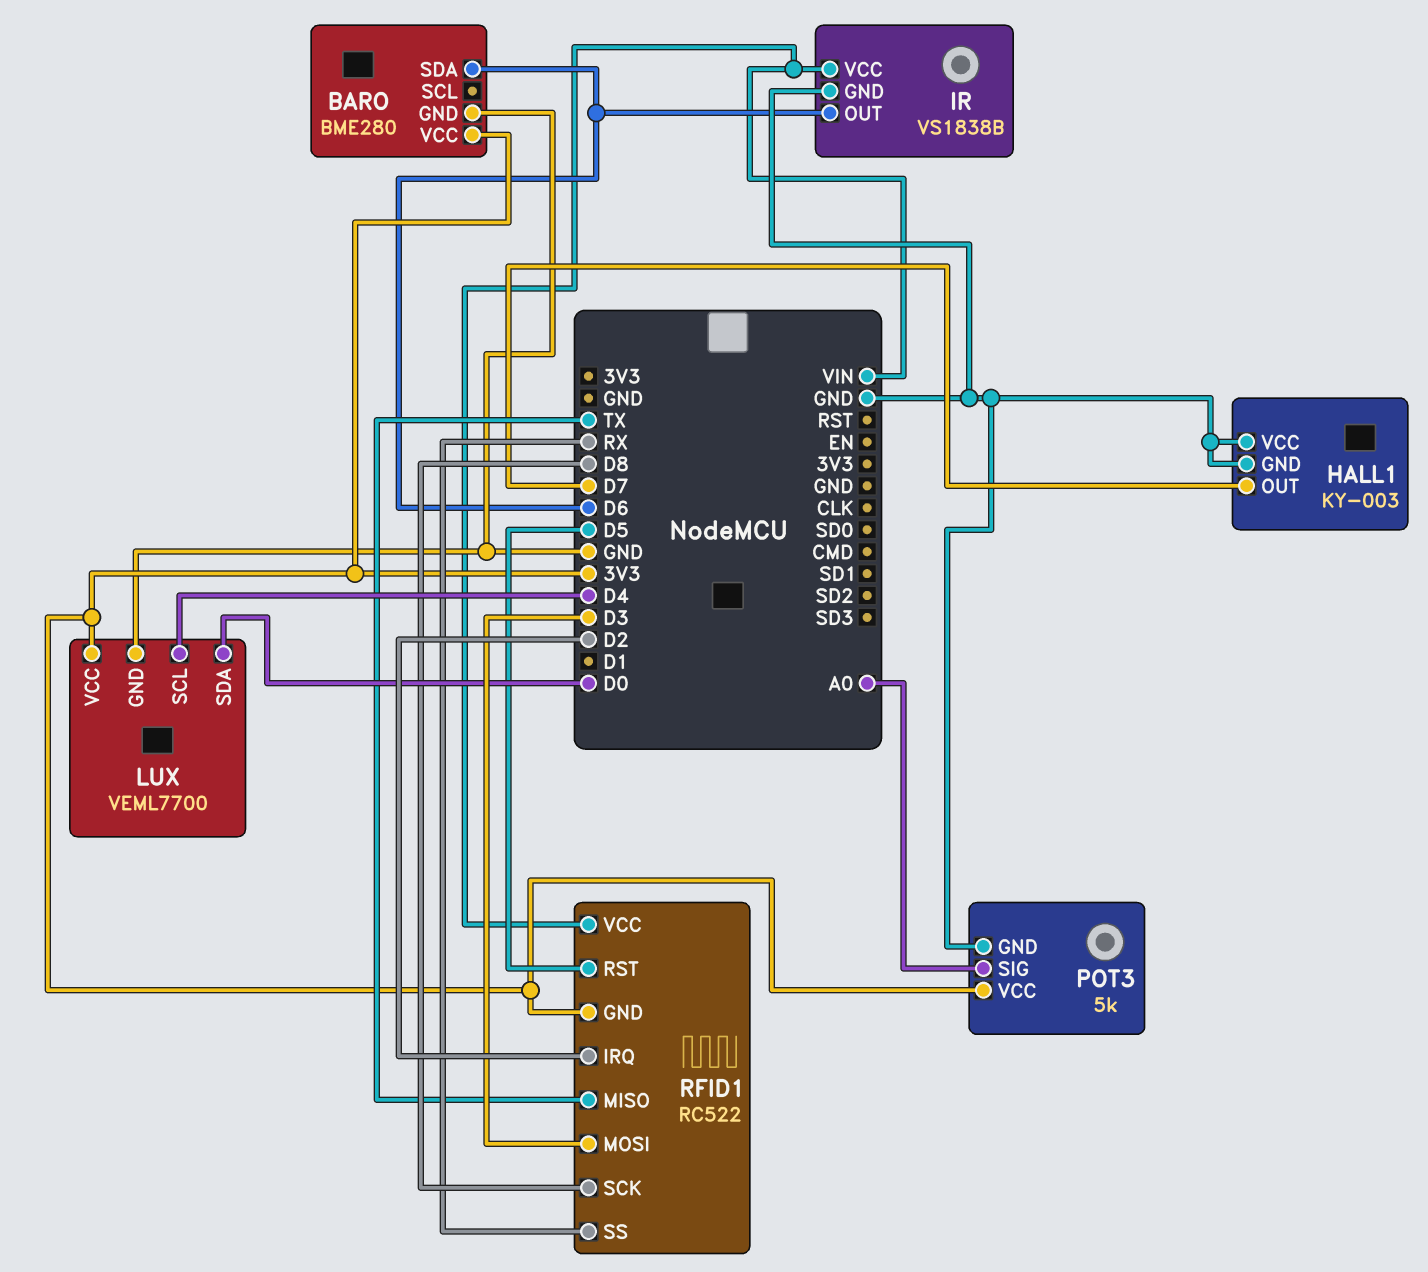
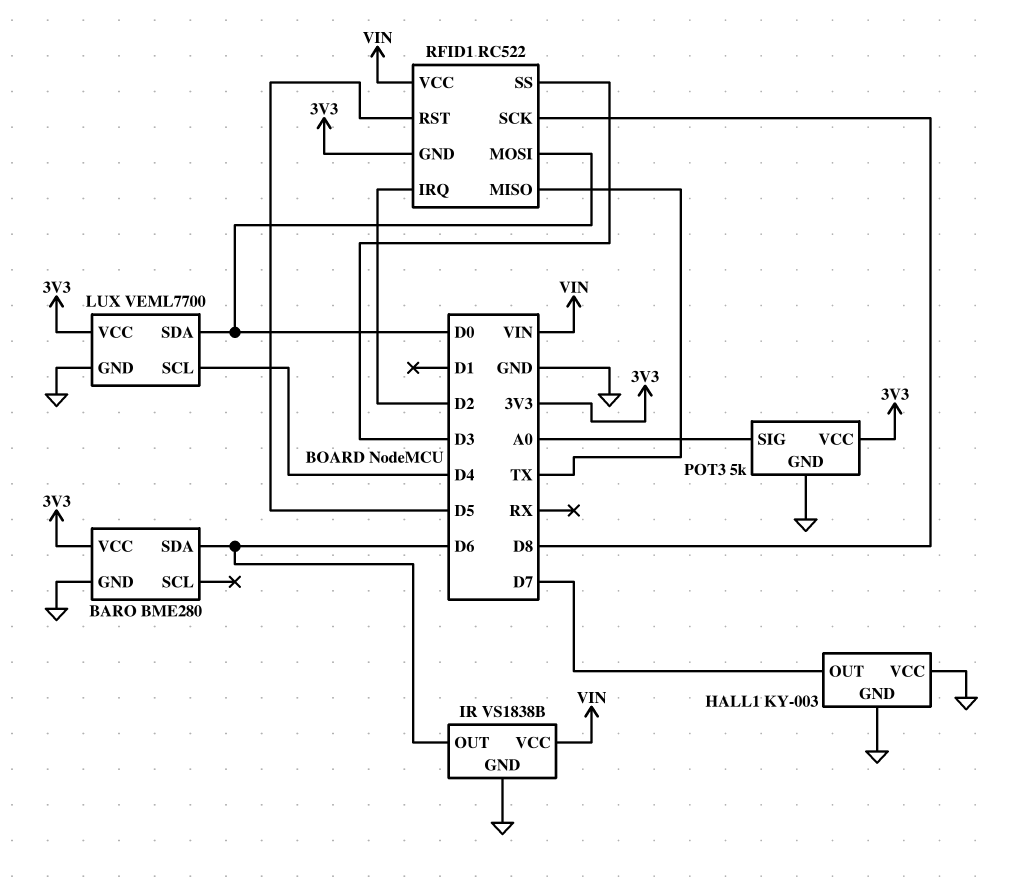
RFID1 pin MOSI: D3 -> D0
RFID1 pin SS: RX -> D3

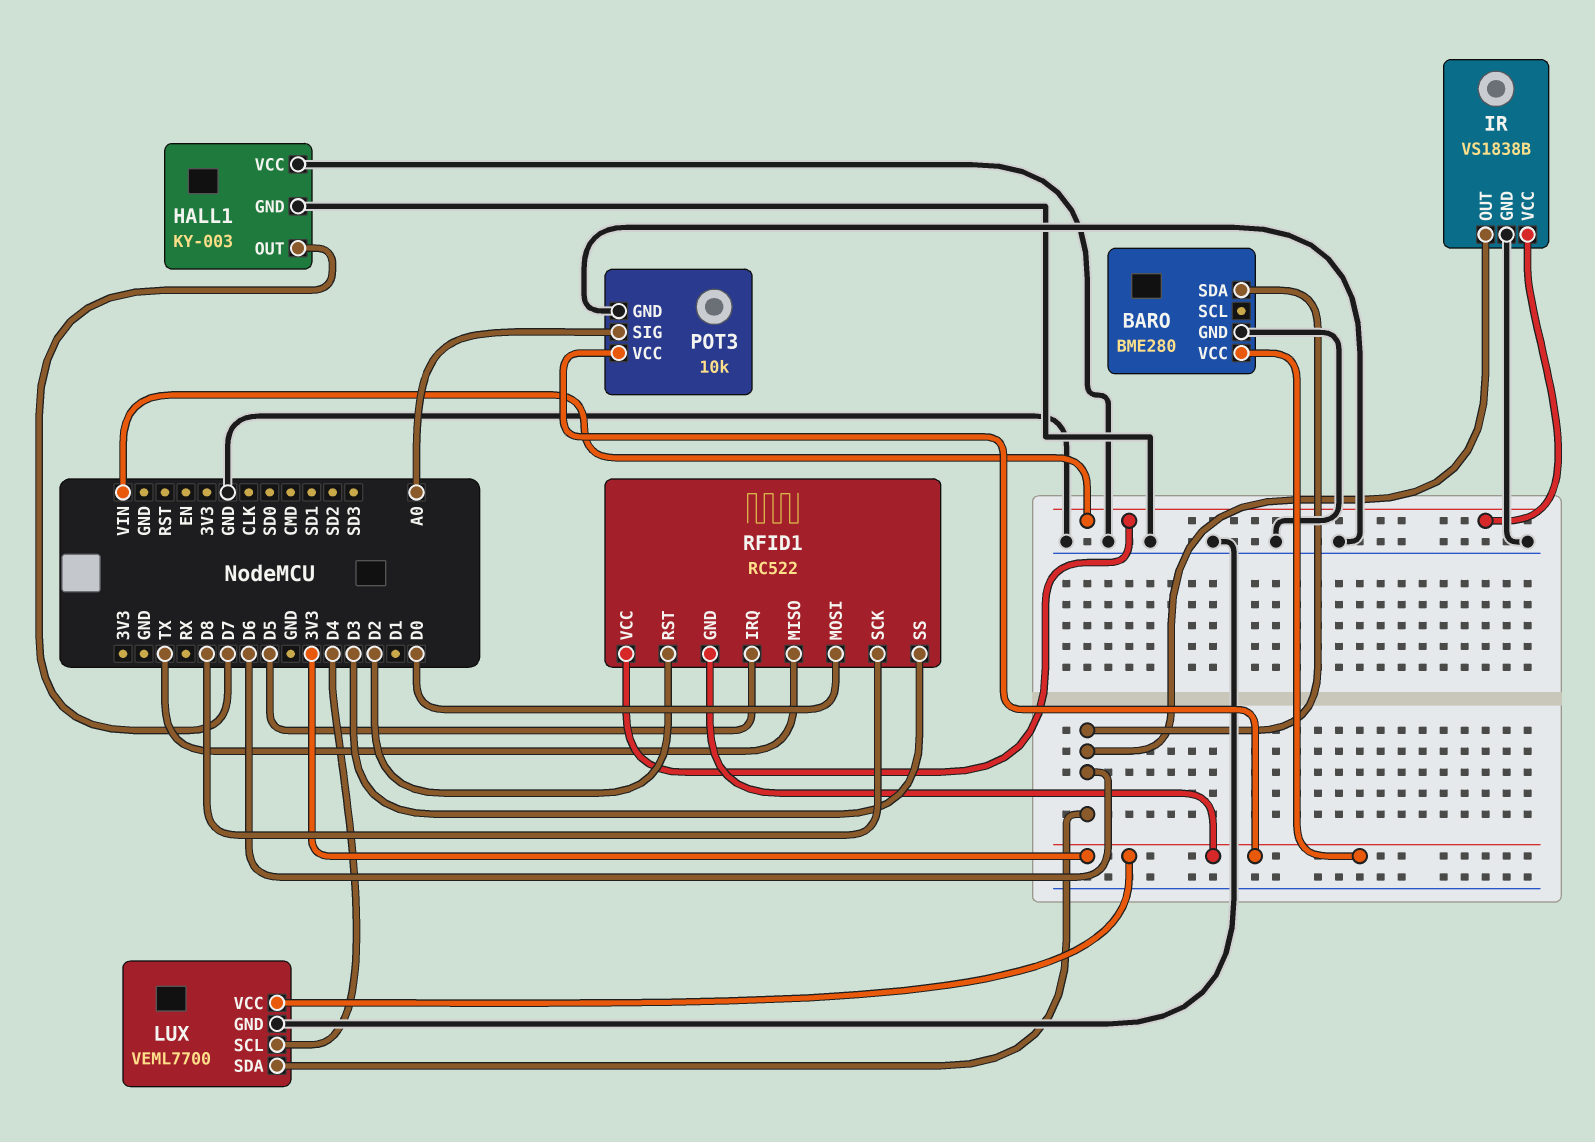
LUX pin SDA: D0 -> D6
POT3: 5k -> 10k
RFID1 pin IRQ: D2 -> D5
RFID1 pin RST: D5 -> D2

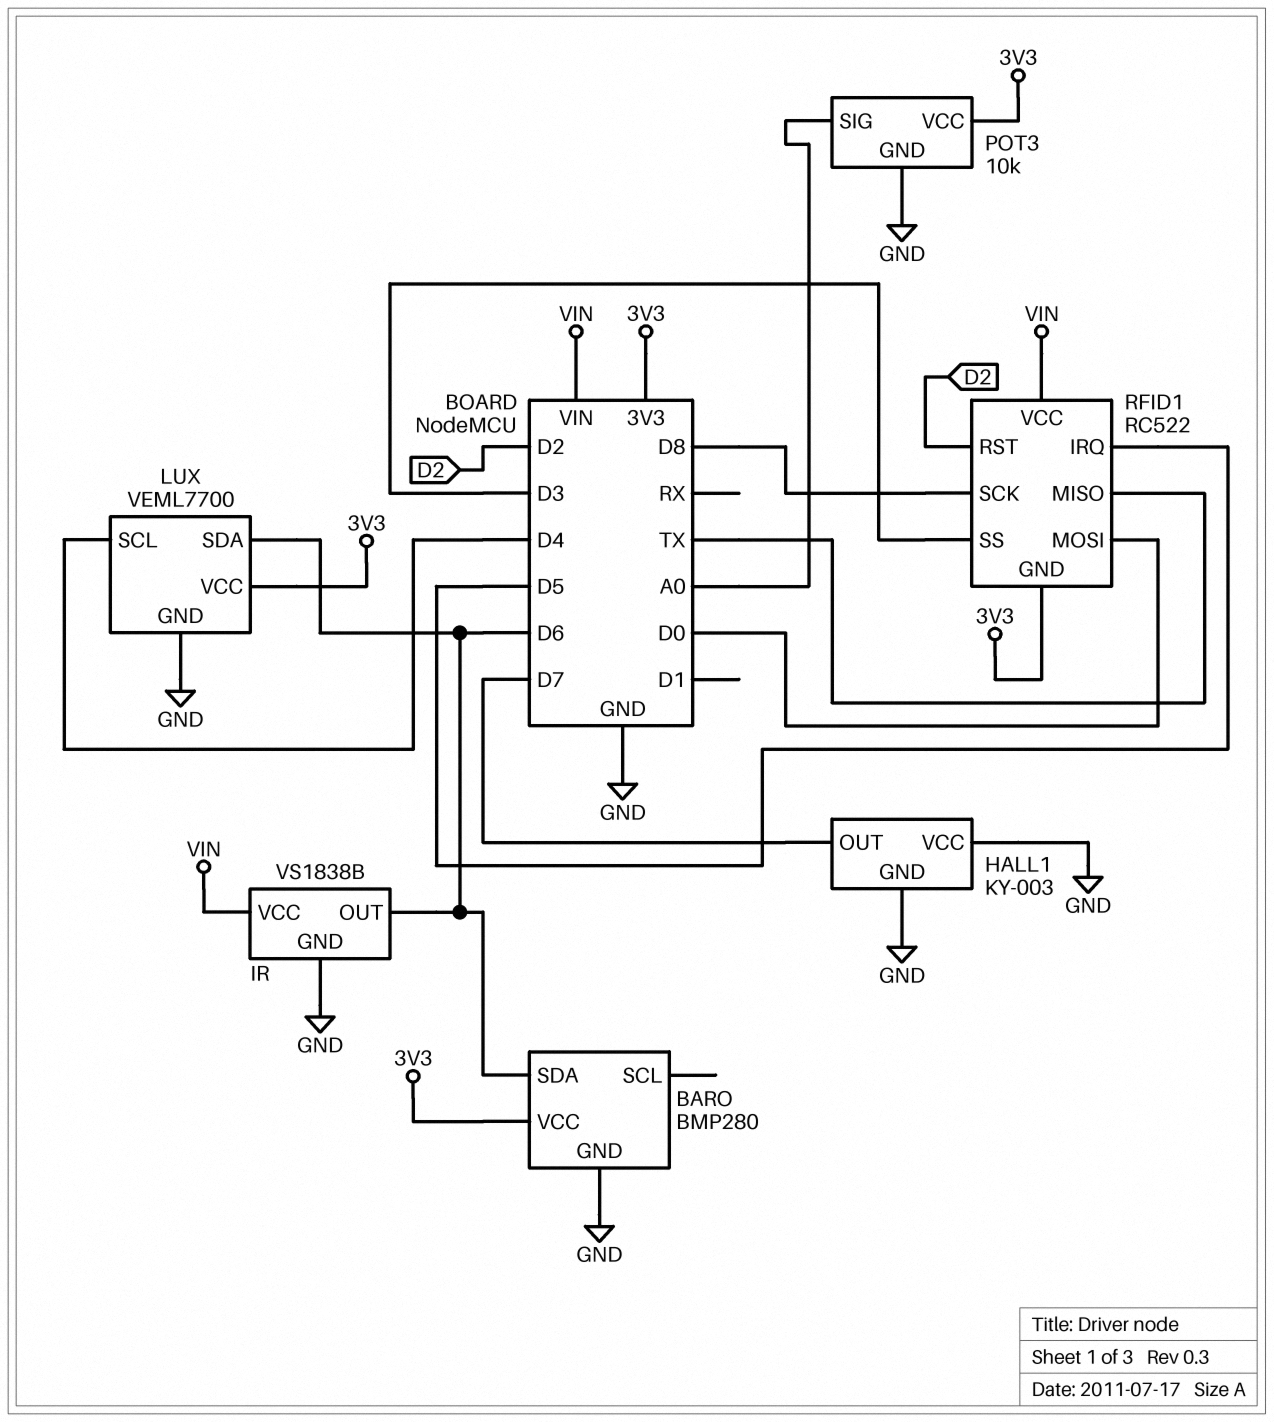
BARO: BME280 -> BMP280

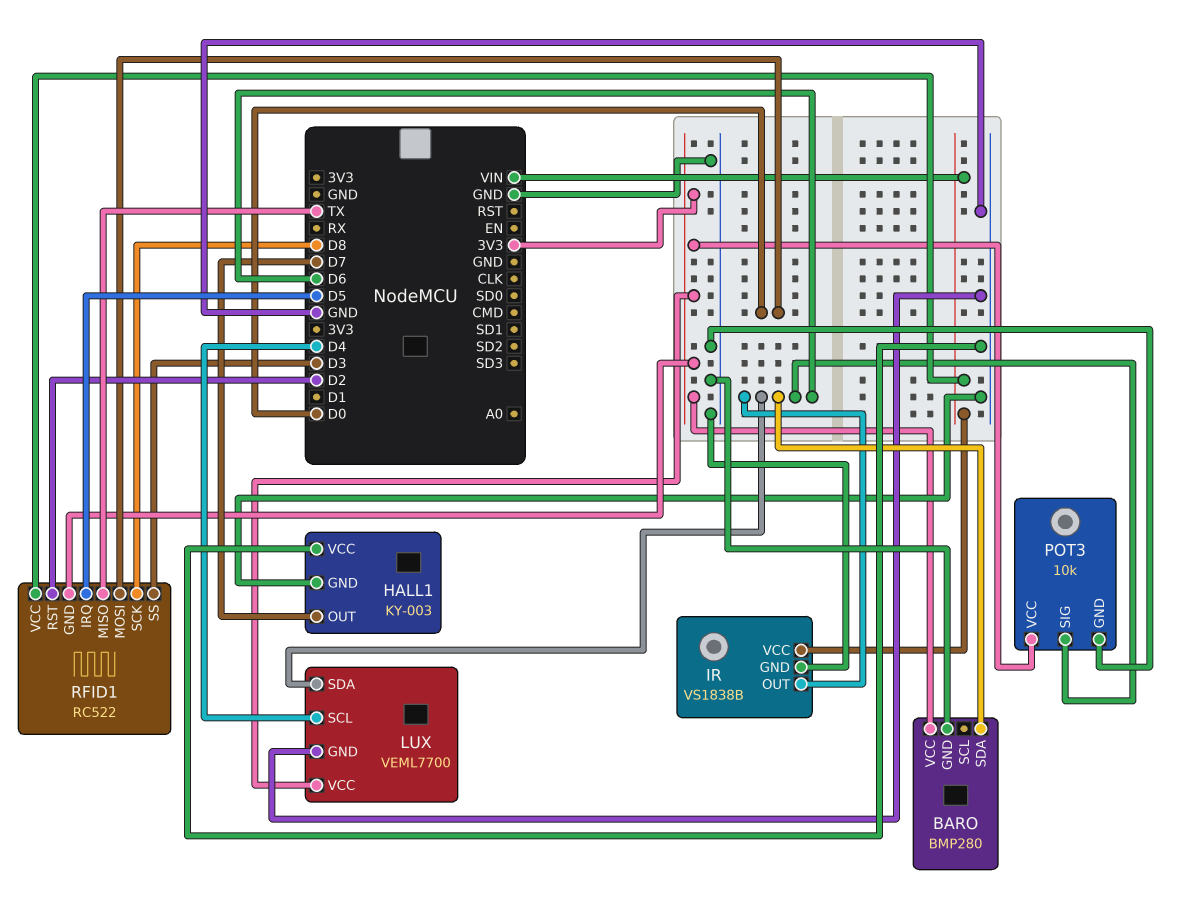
POT3 pin SIG: A0 -> D6

